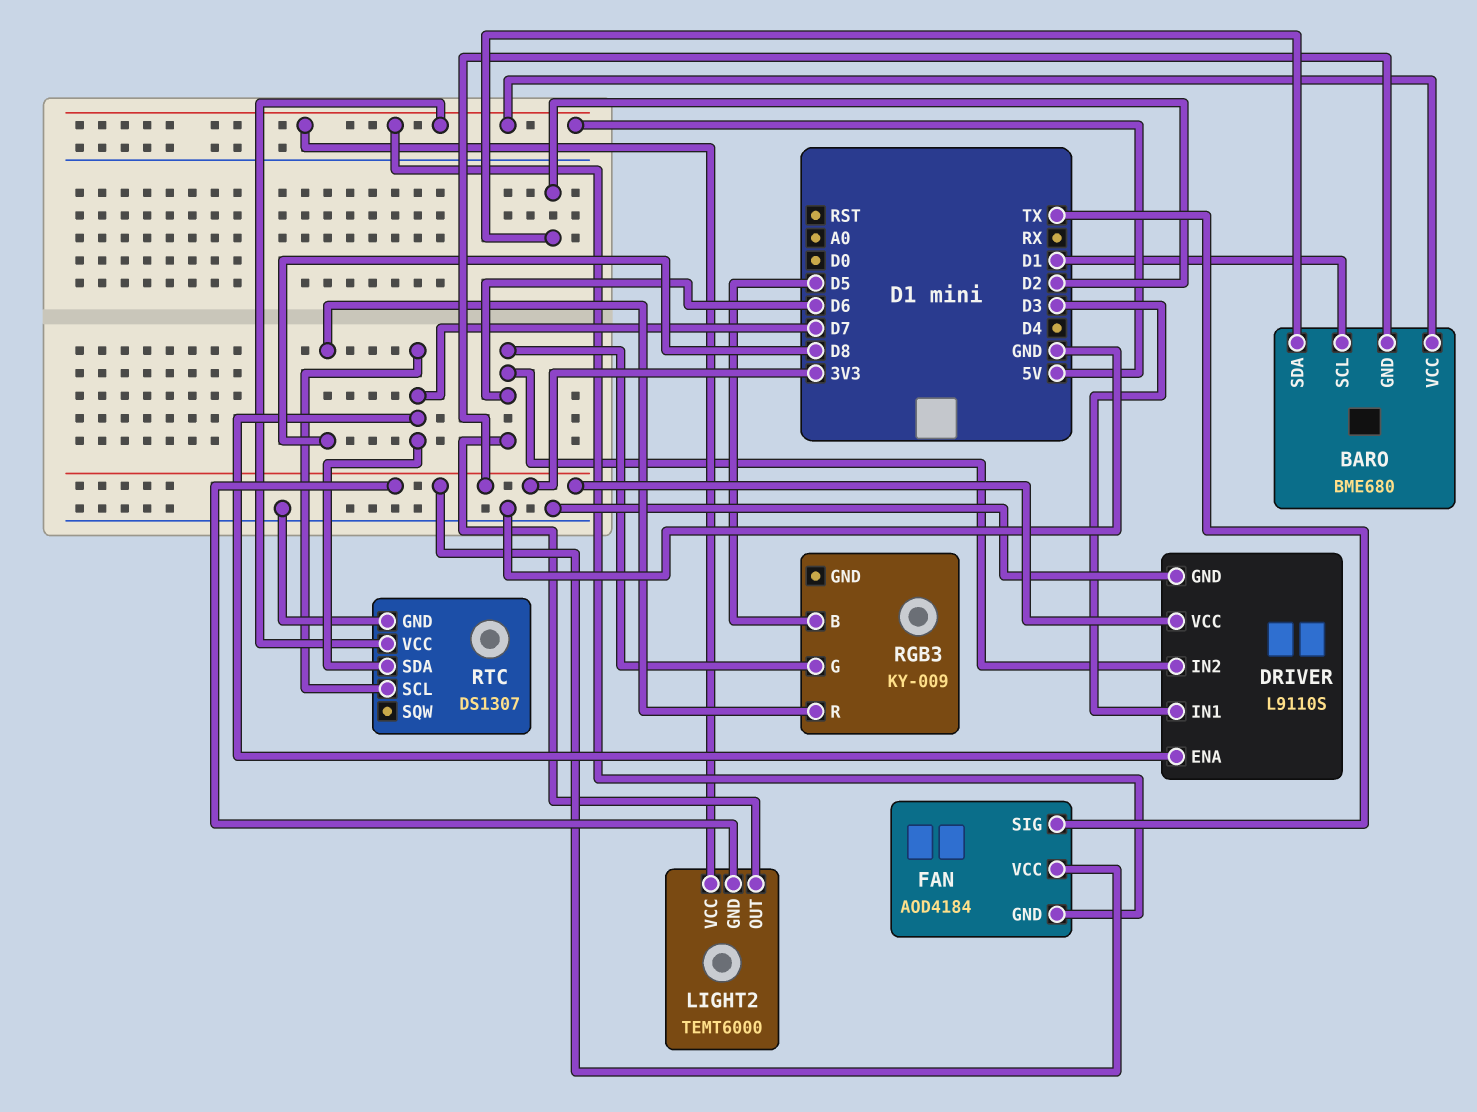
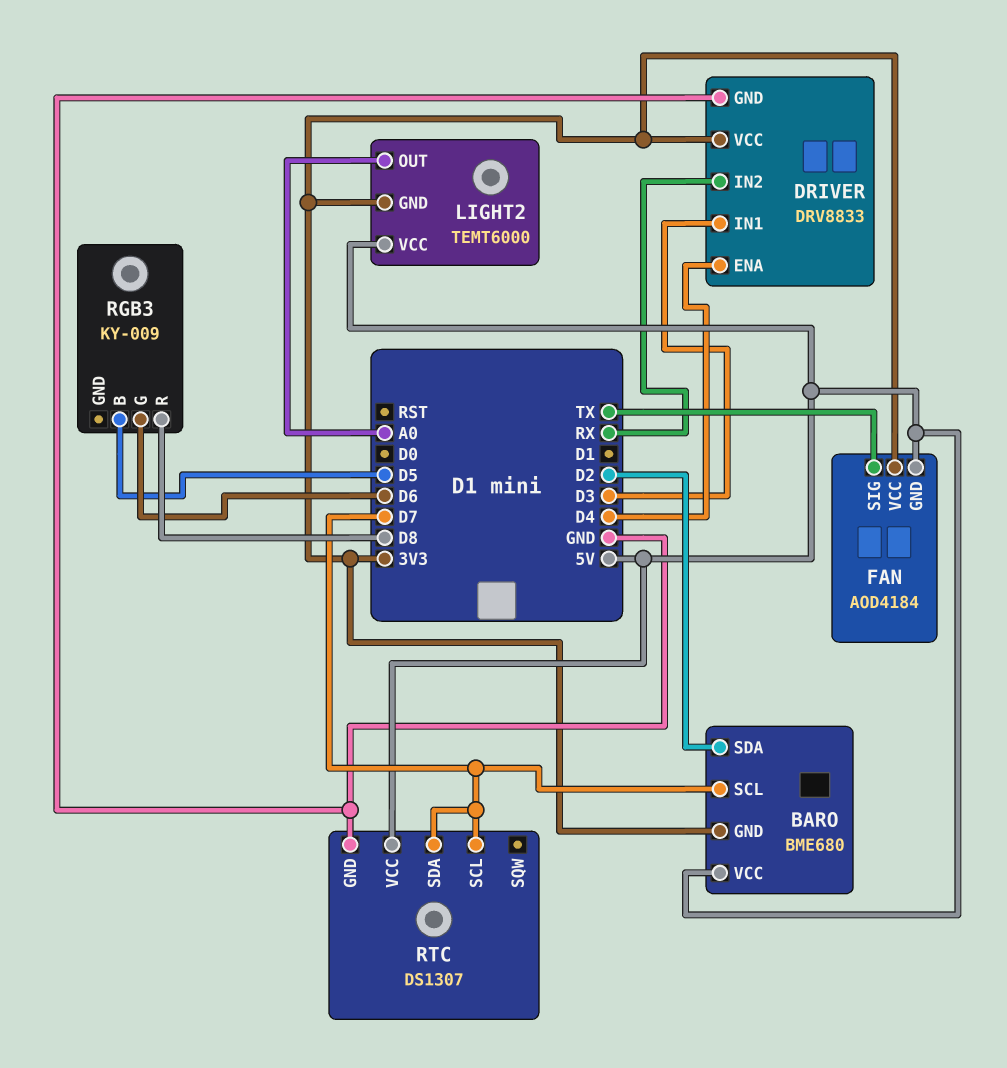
BARO pin SCL: D1 -> D7
DRIVER: L9110S -> DRV8833
DRIVER pin ENA: D7 -> D4
DRIVER pin IN2: D6 -> RX
LIGHT2 pin OUT: D6 -> A0

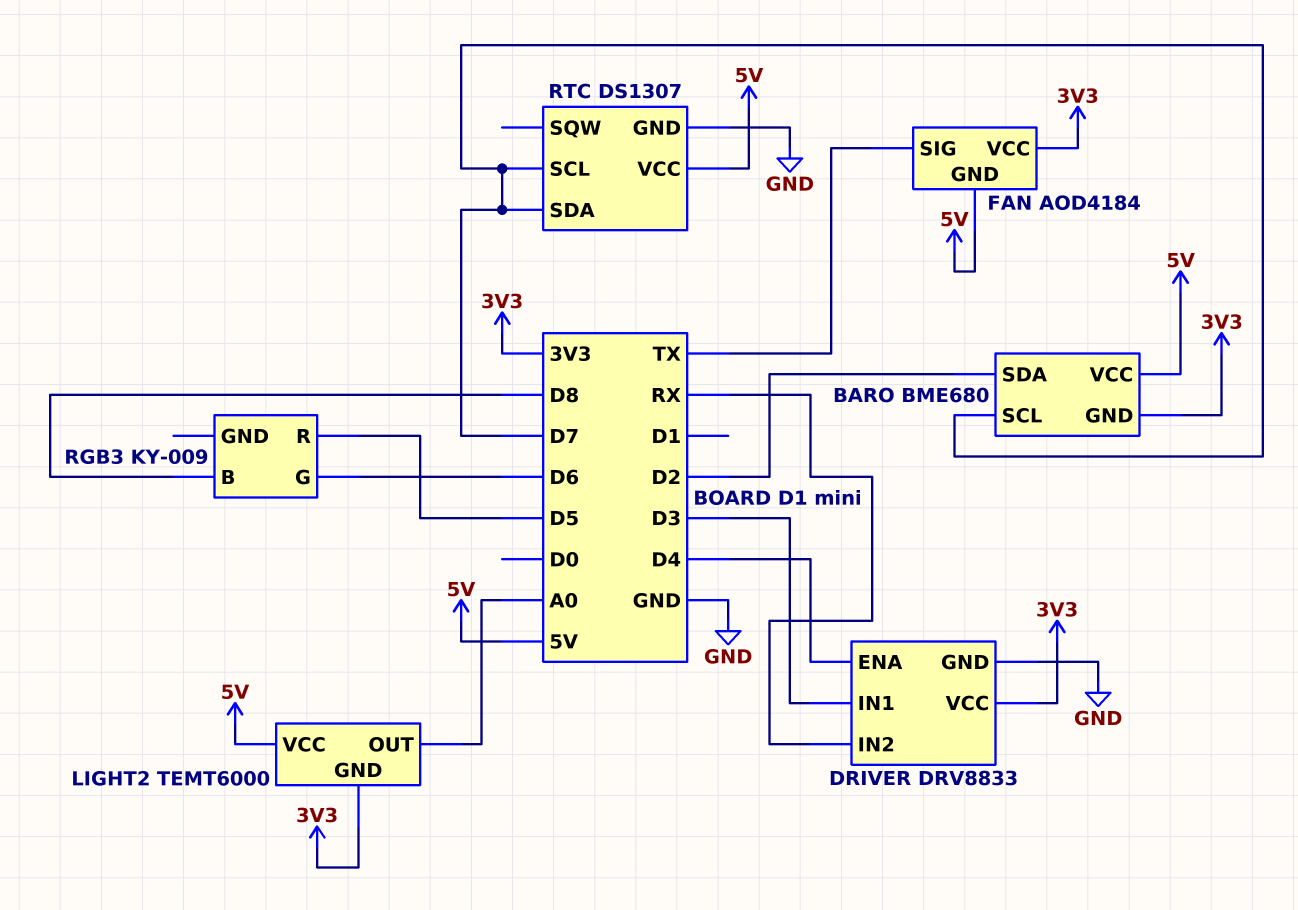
RGB3 pin B: D5 -> D8
RGB3 pin R: D8 -> D5

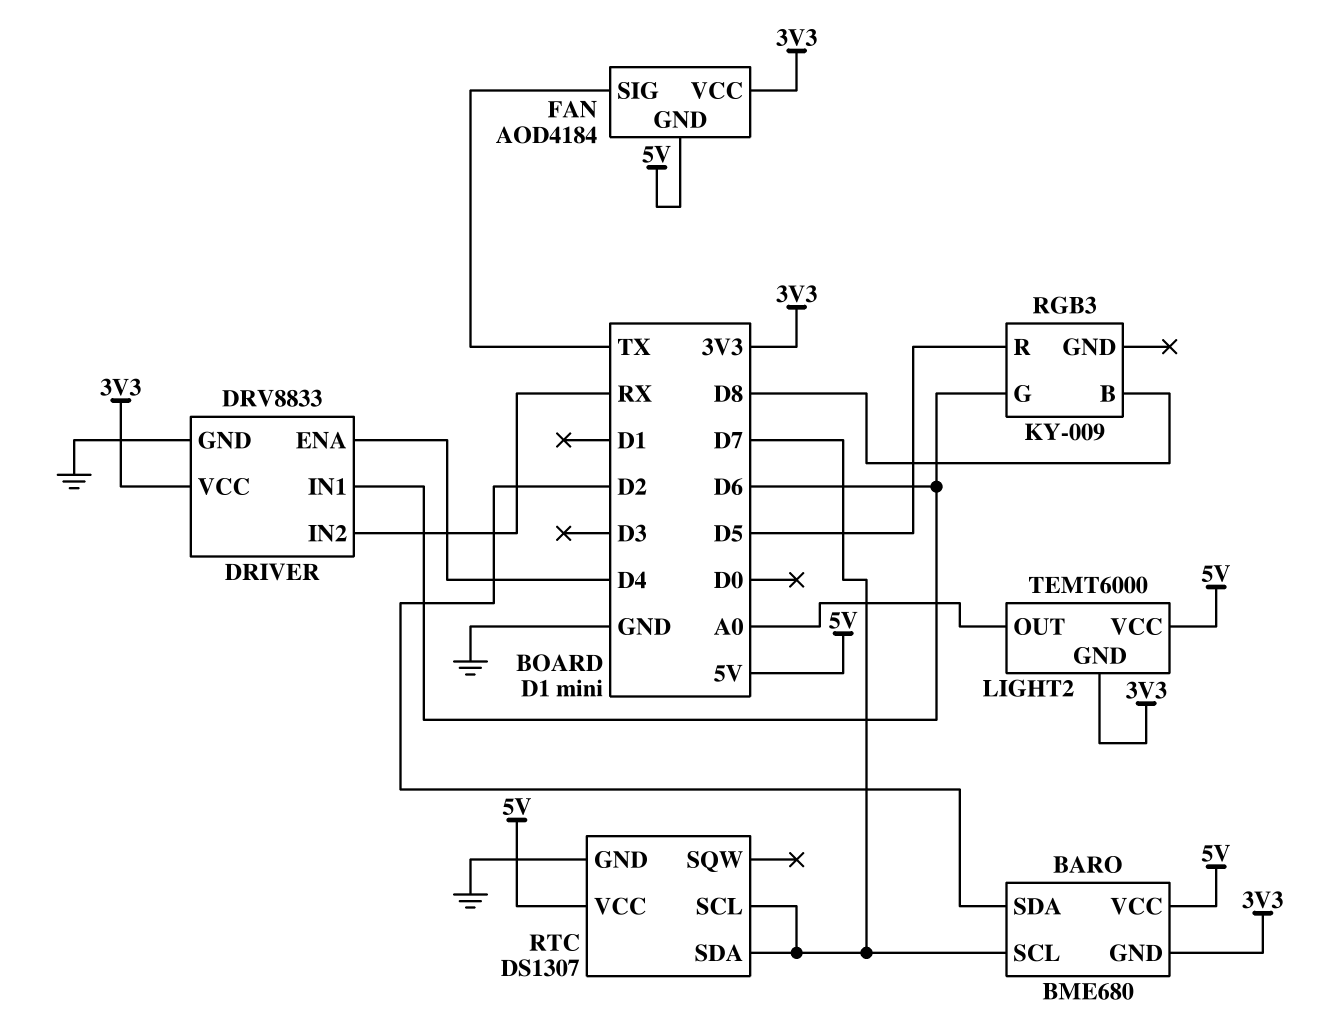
DRIVER pin IN1: D3 -> D6

